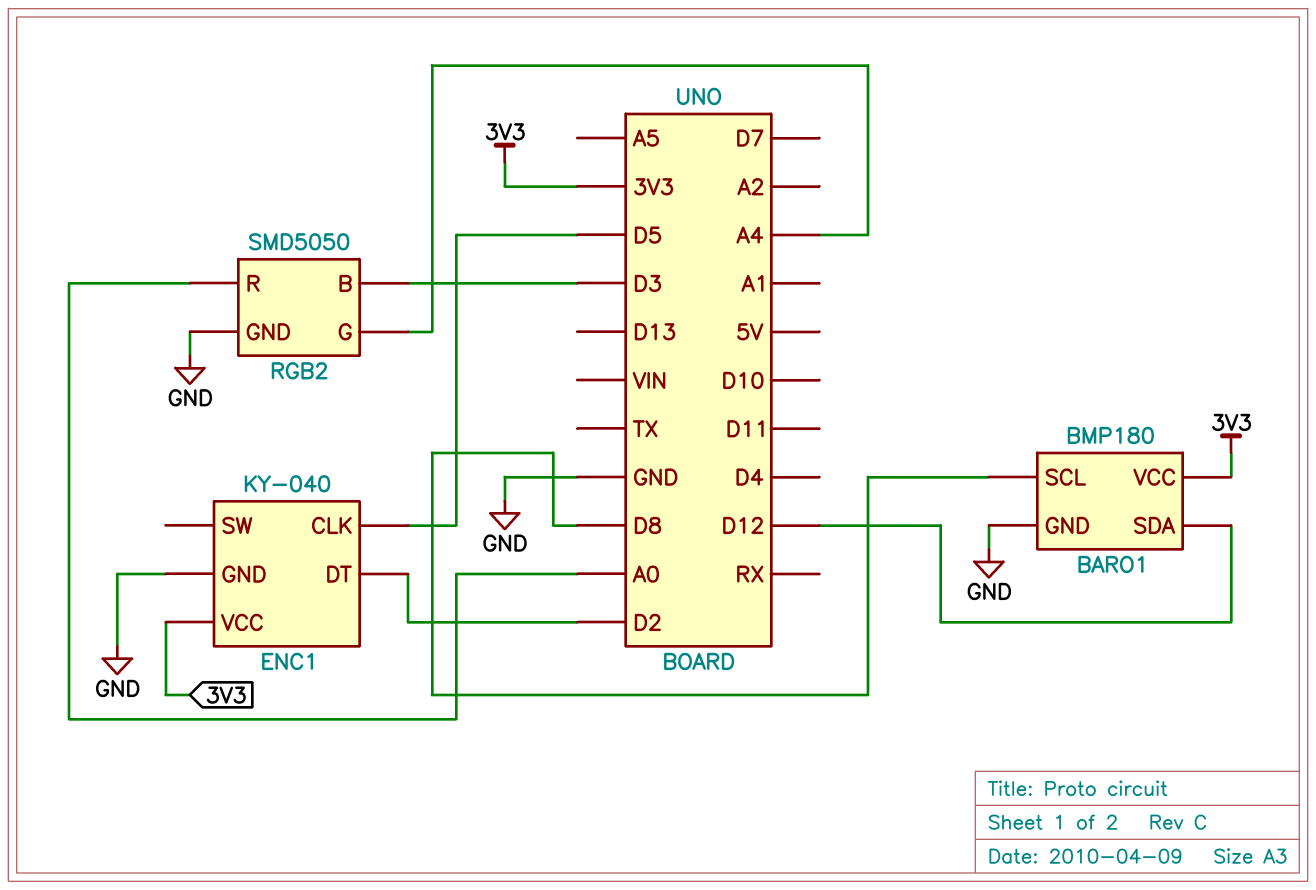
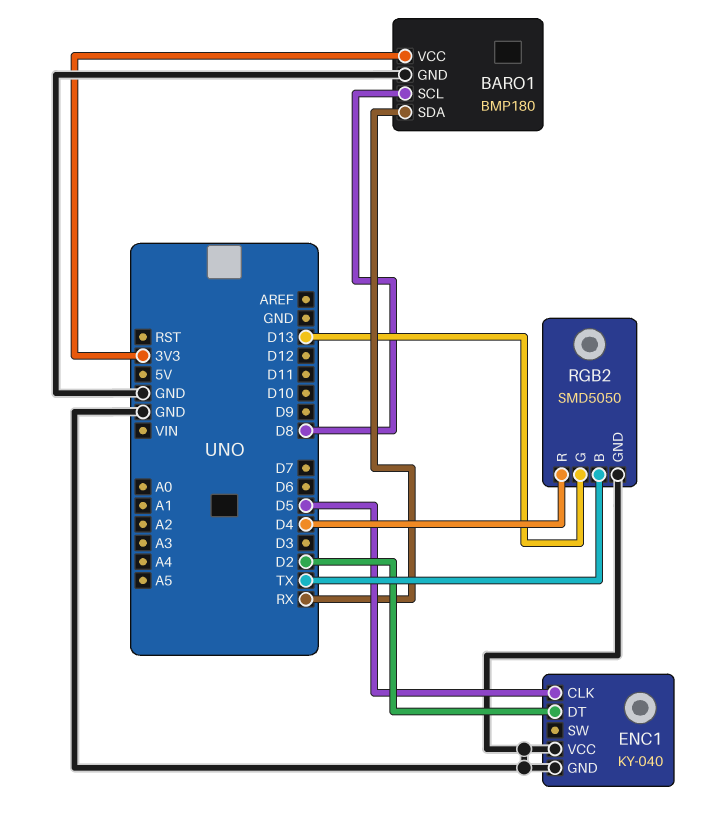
BARO1 pin SDA: D12 -> RX
ENC1 pin VCC: 3V3 -> GND
RGB2 pin B: D3 -> TX
RGB2 pin G: A4 -> D13
RGB2 pin R: A0 -> D4

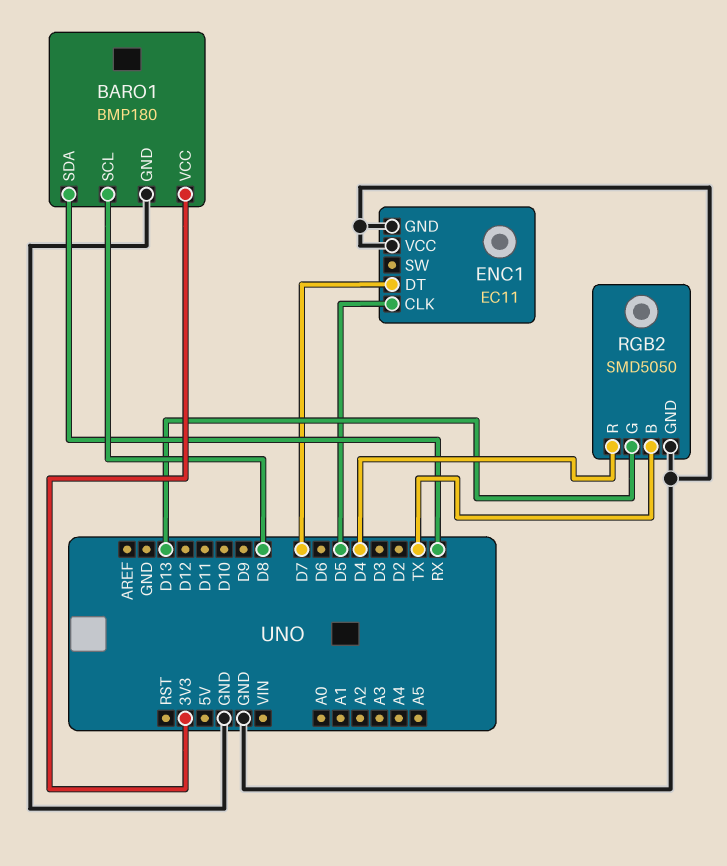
ENC1: KY-040 -> EC11
ENC1 pin DT: D2 -> D7

